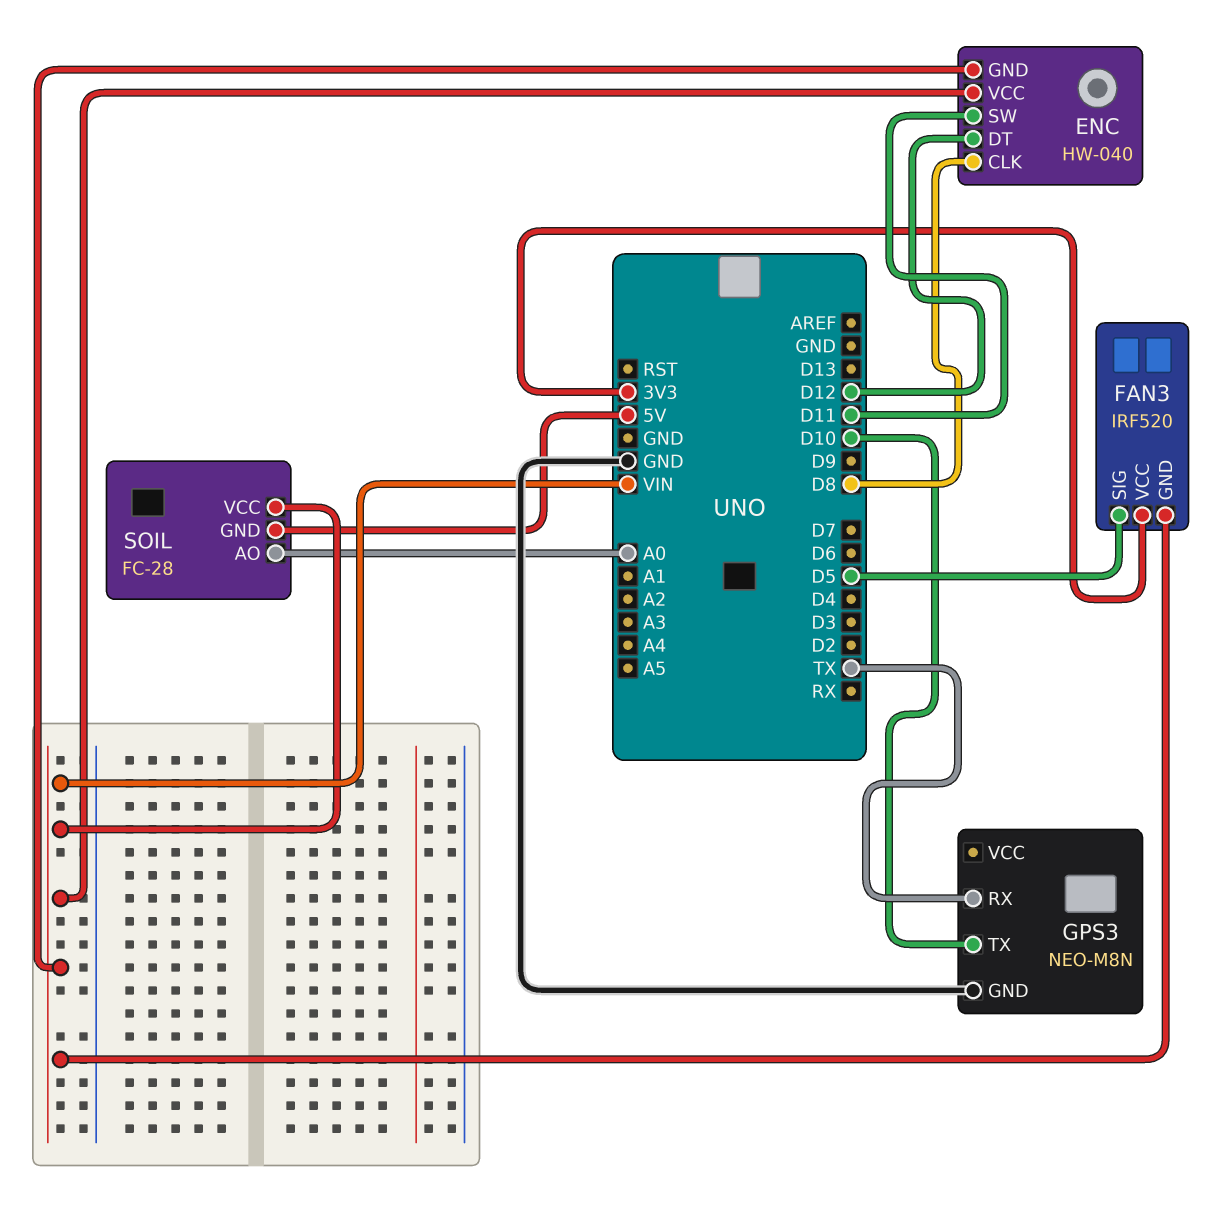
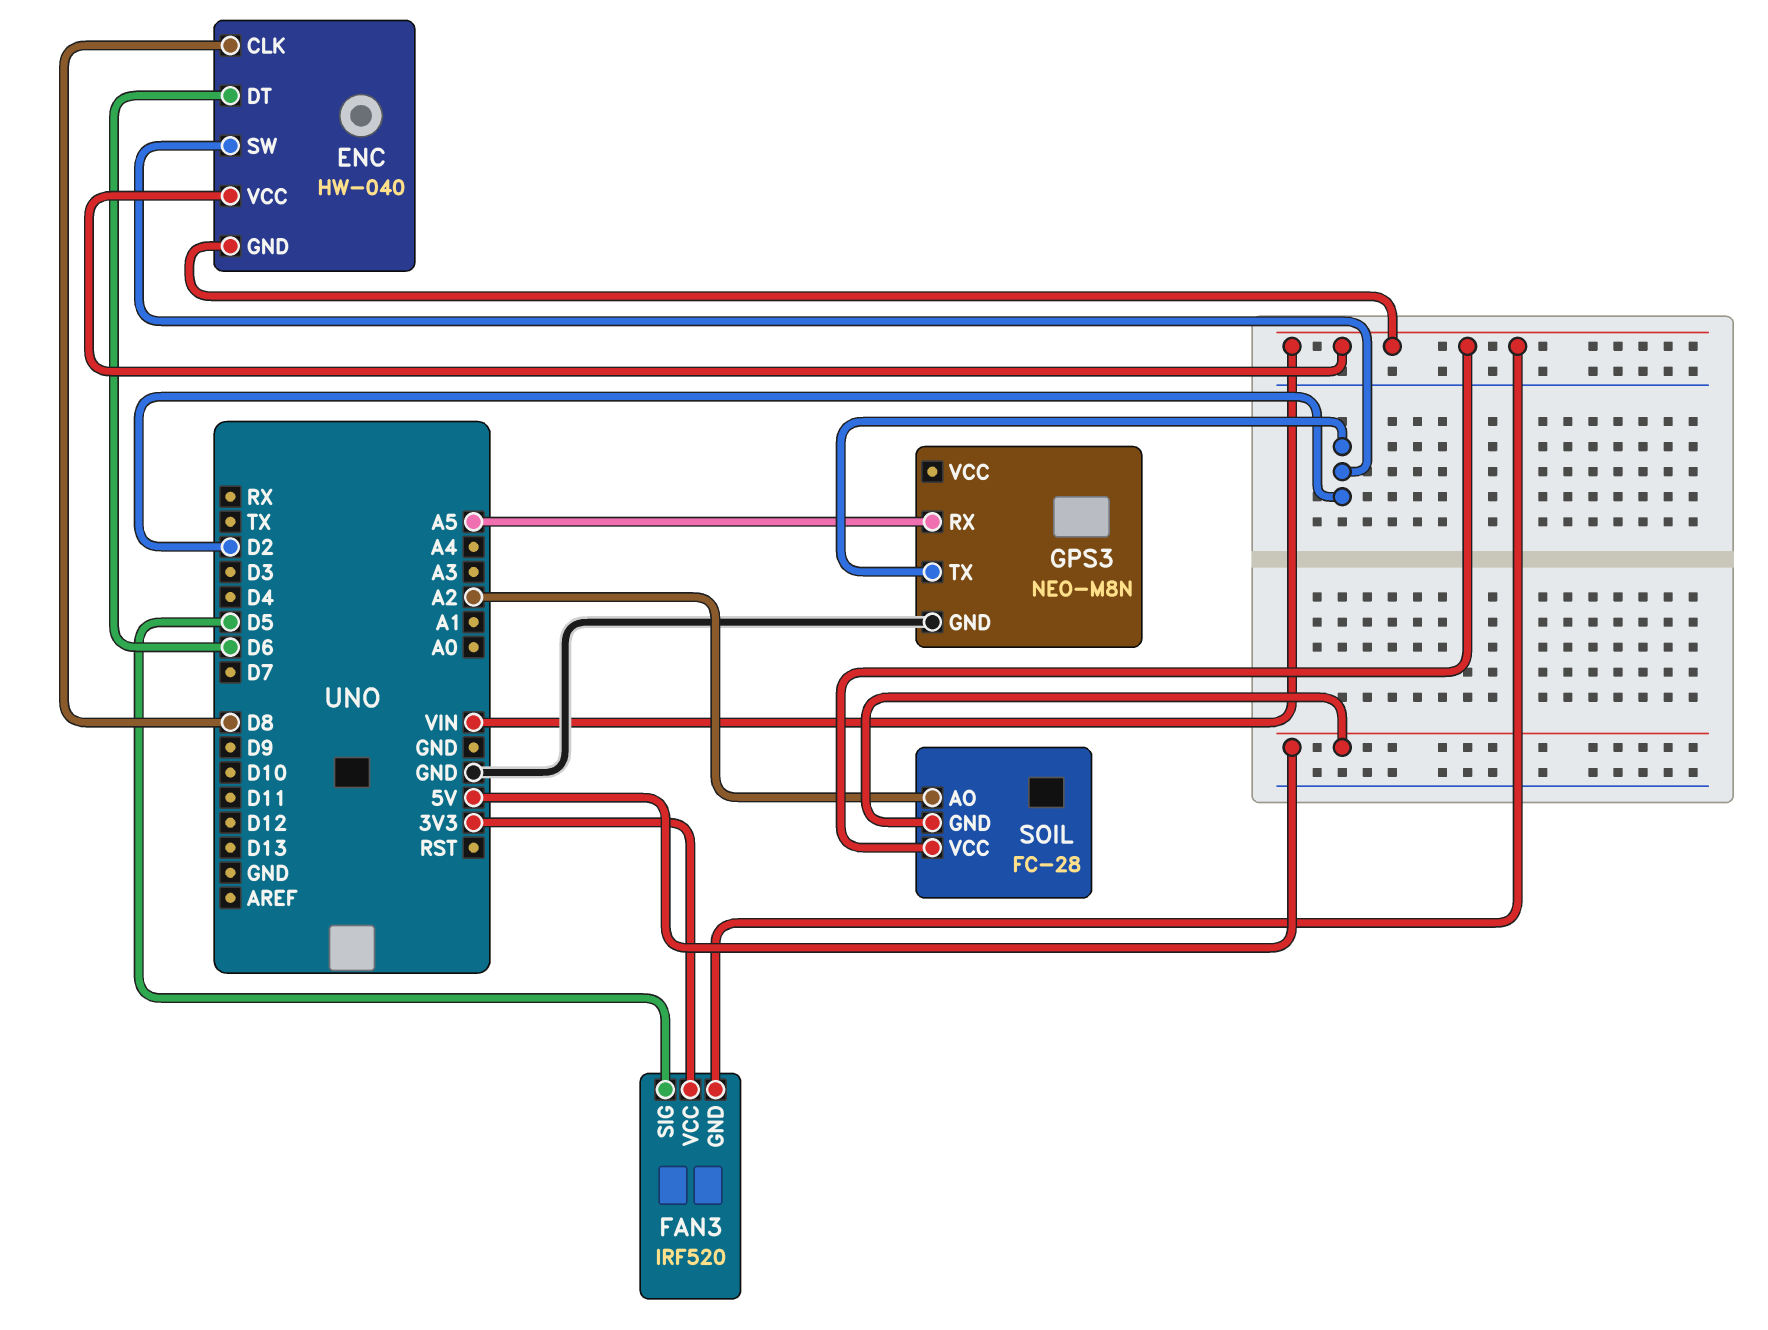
ENC pin DT: D12 -> D6
ENC pin SW: D11 -> D2
GPS3 pin RX: TX -> A5
GPS3 pin TX: D10 -> D2
SOIL pin AO: A0 -> A2

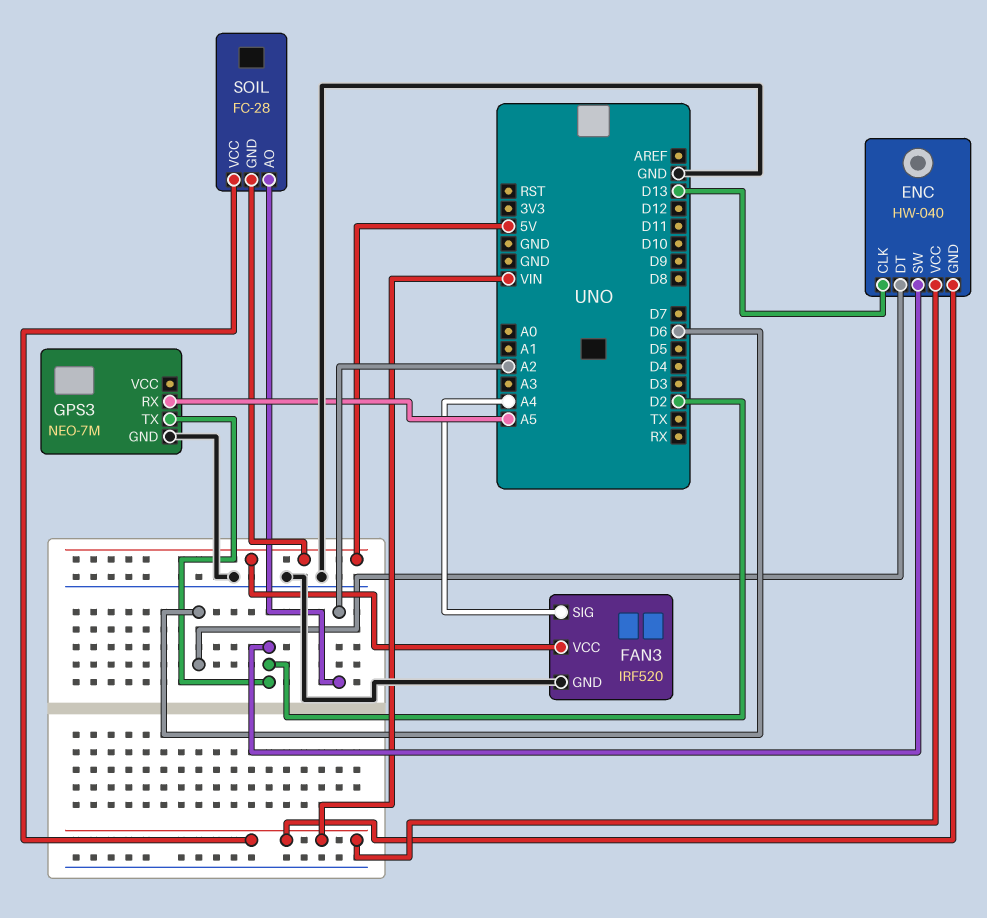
ENC pin CLK: D8 -> D13
FAN3 pin GND: VIN -> GND
FAN3 pin SIG: D5 -> A4
FAN3 pin VCC: 3V3 -> 5V
GPS3: NEO-M8N -> NEO-7M

